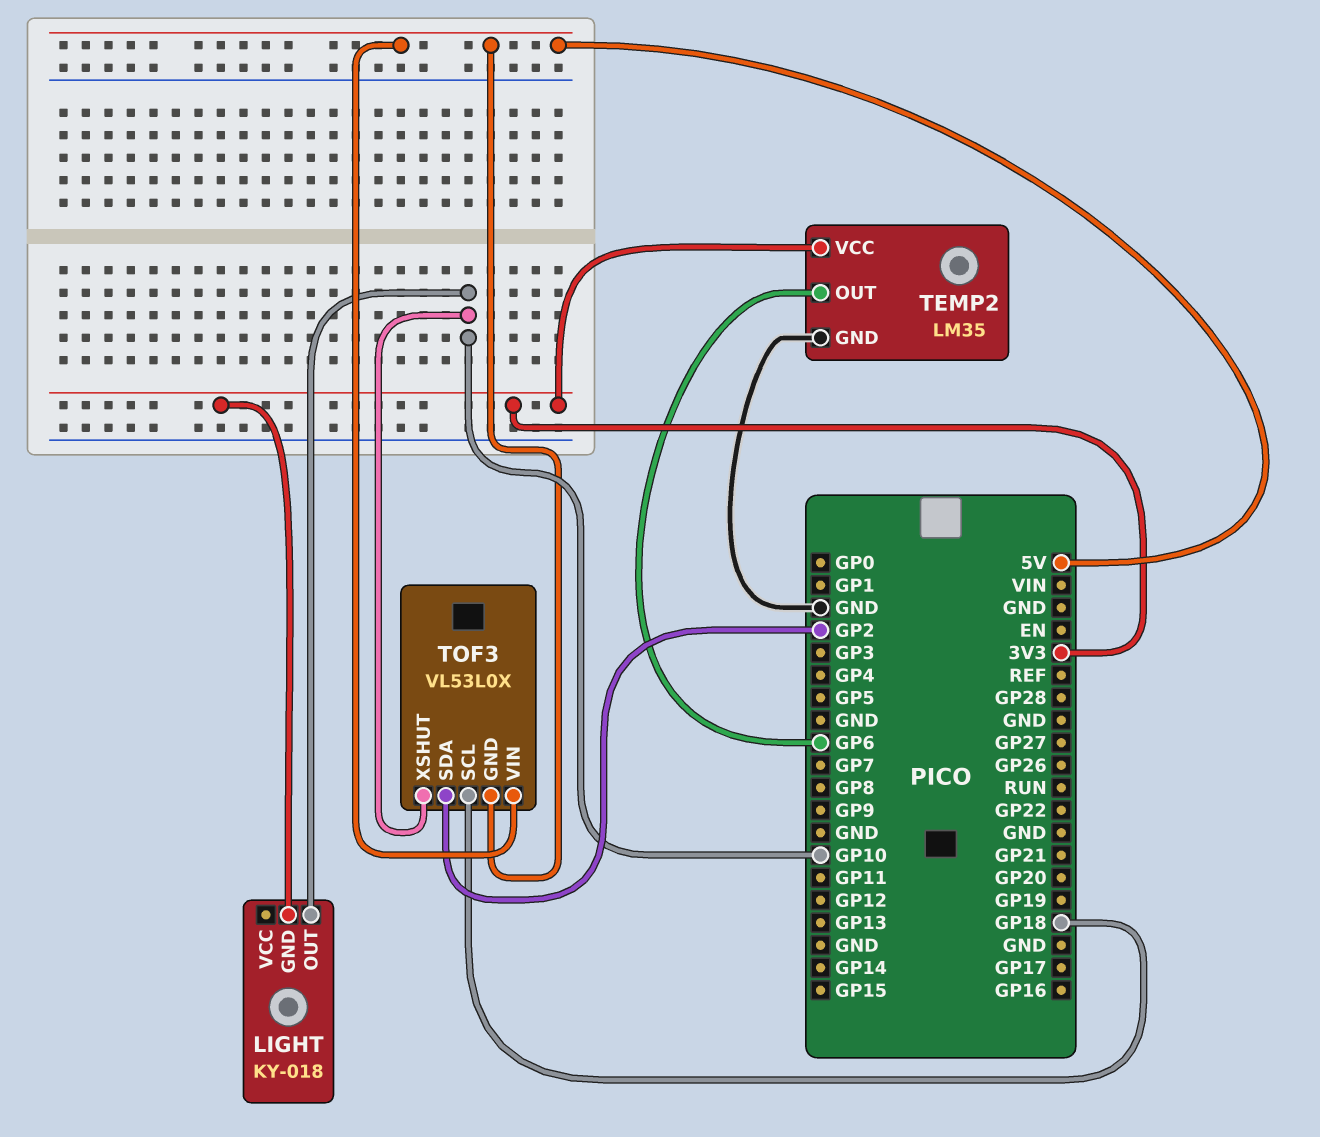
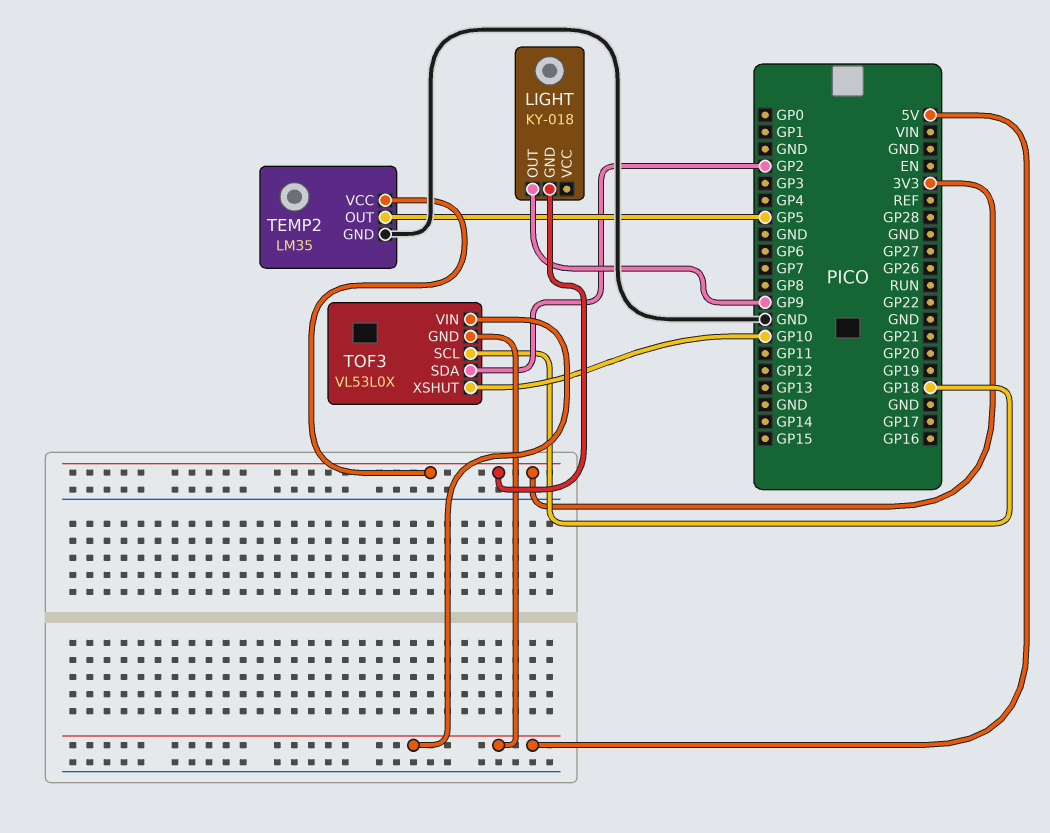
LIGHT pin OUT: GP10 -> GP9
TEMP2 pin OUT: GP6 -> GP5

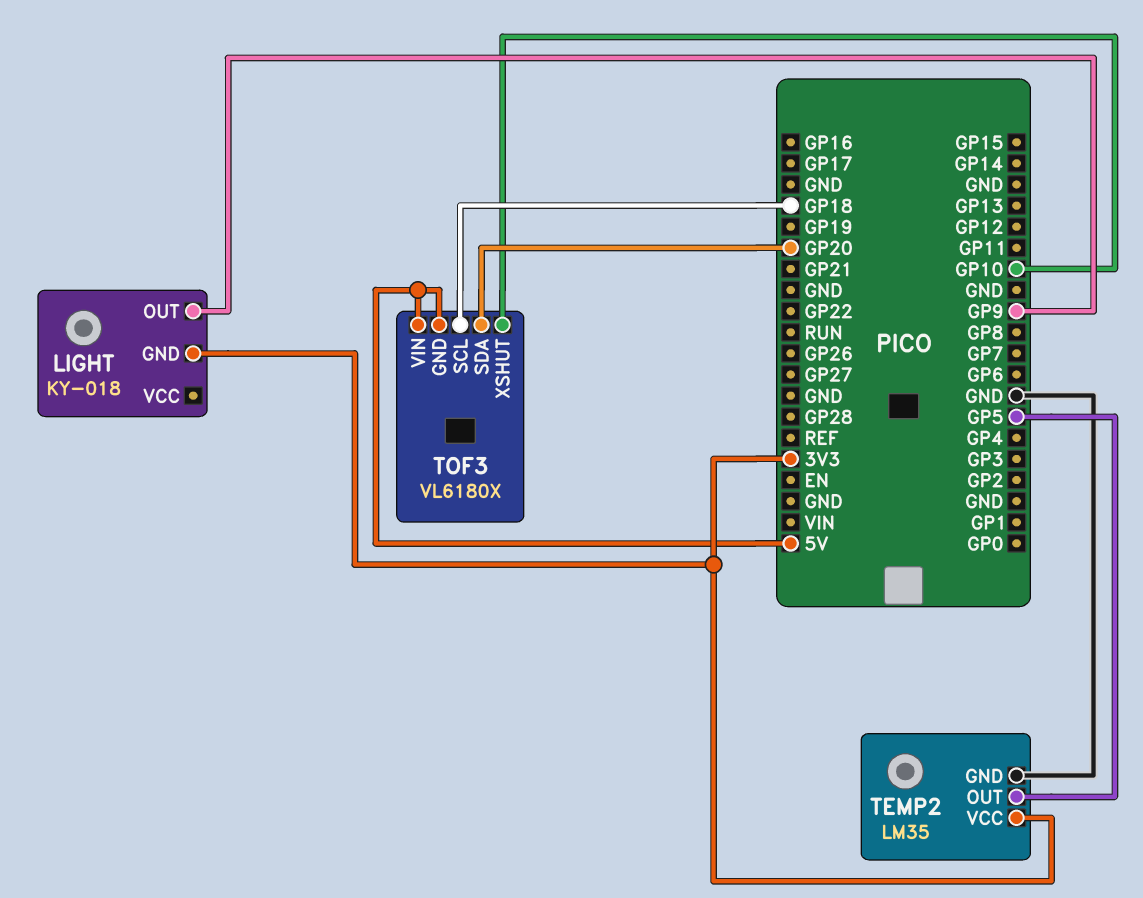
TOF3: VL53L0X -> VL6180X
TOF3 pin SDA: GP2 -> GP20

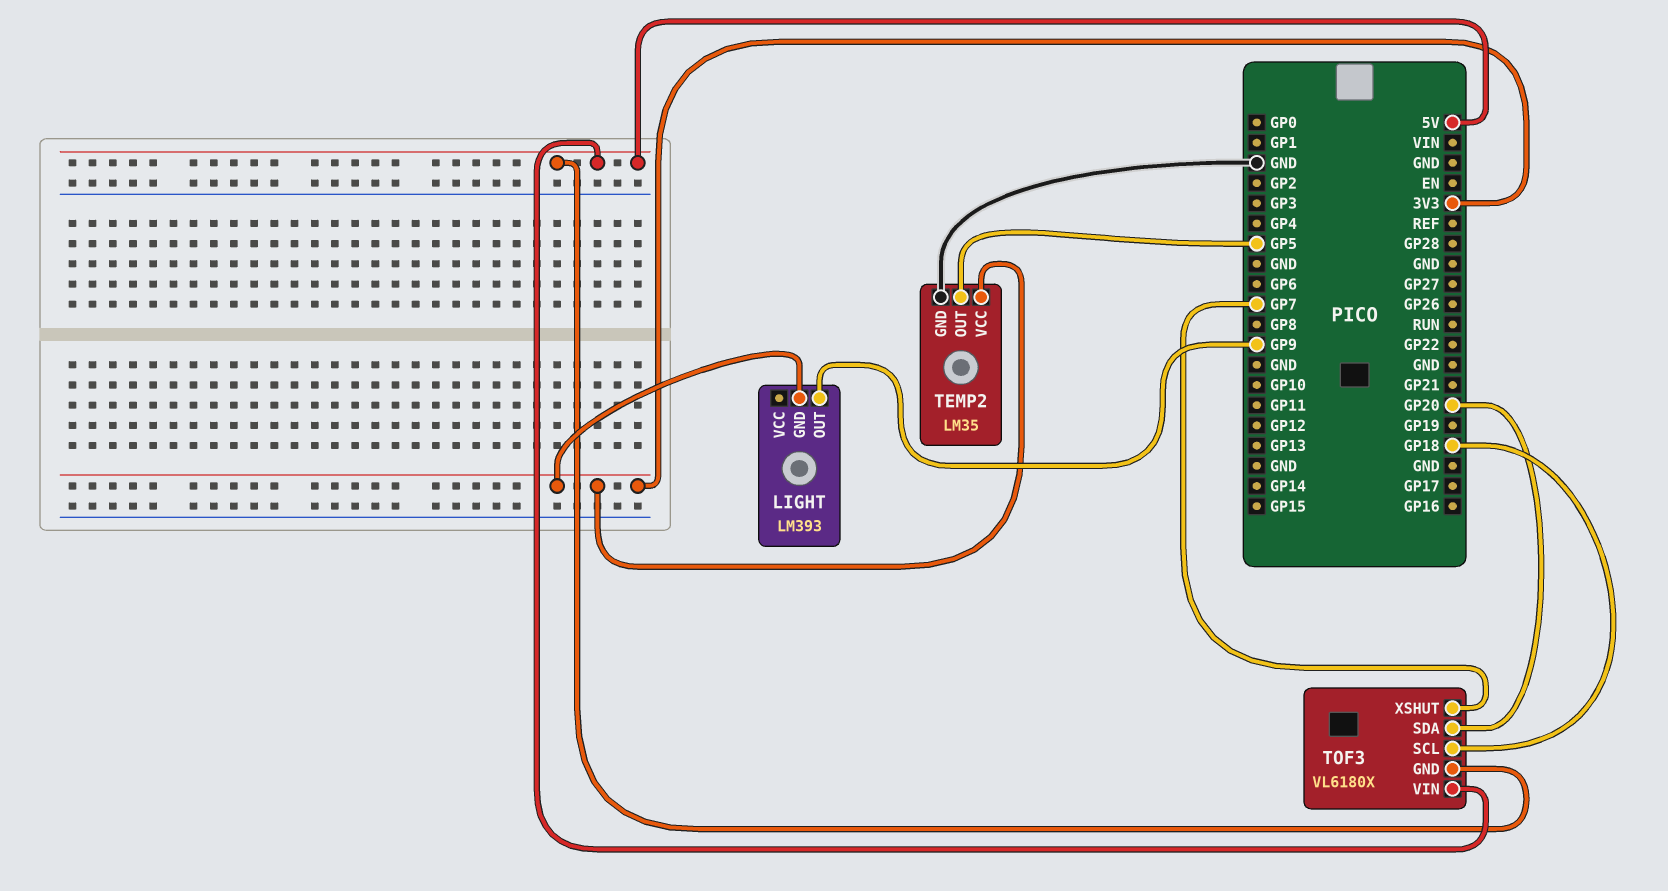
LIGHT: KY-018 -> LM393
TOF3 pin XSHUT: GP10 -> GP7

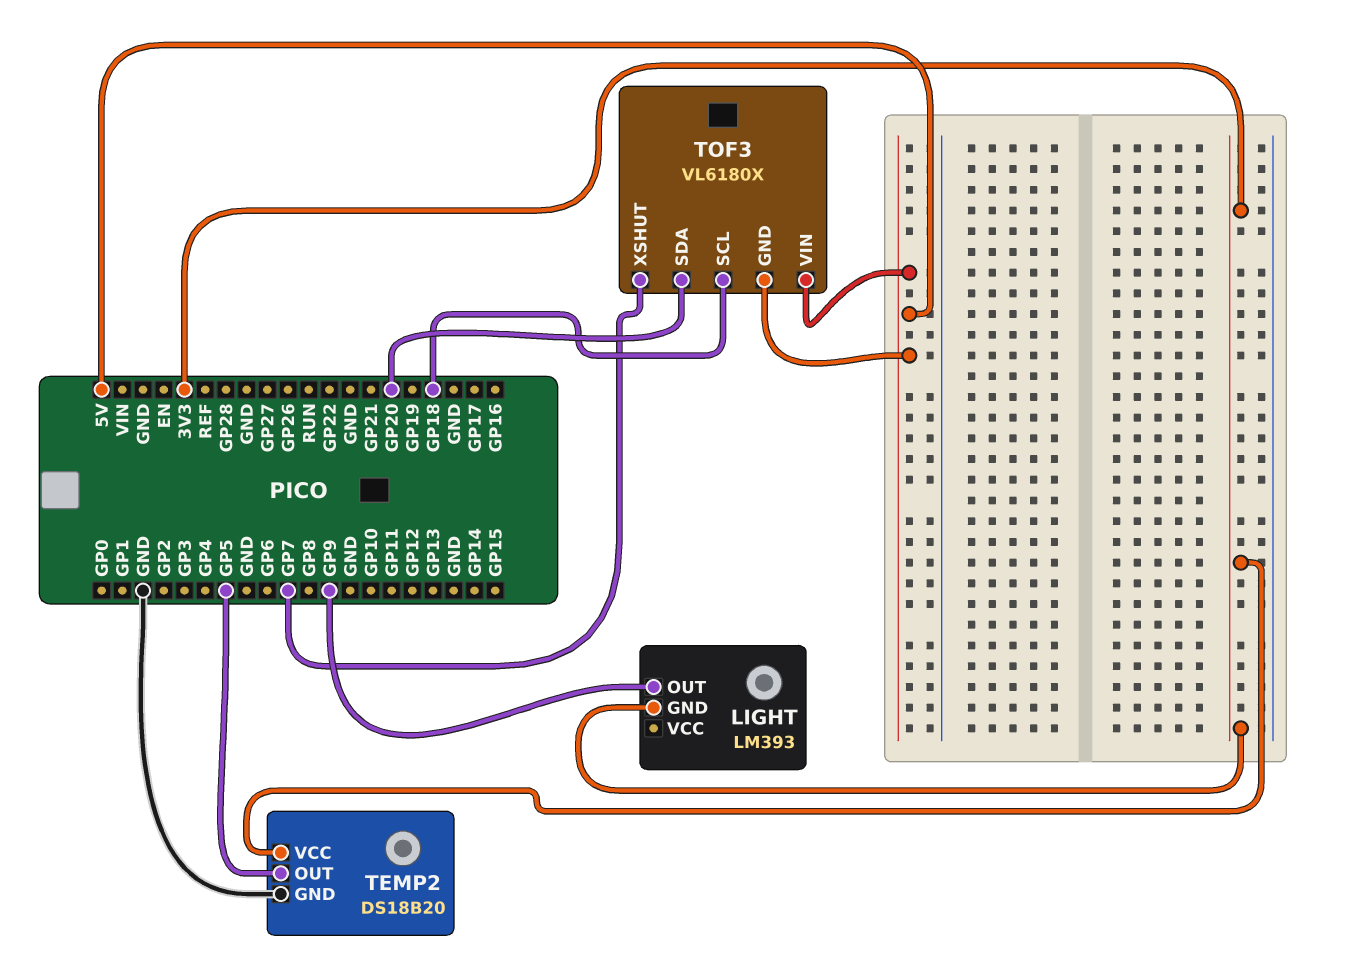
TEMP2: LM35 -> DS18B20

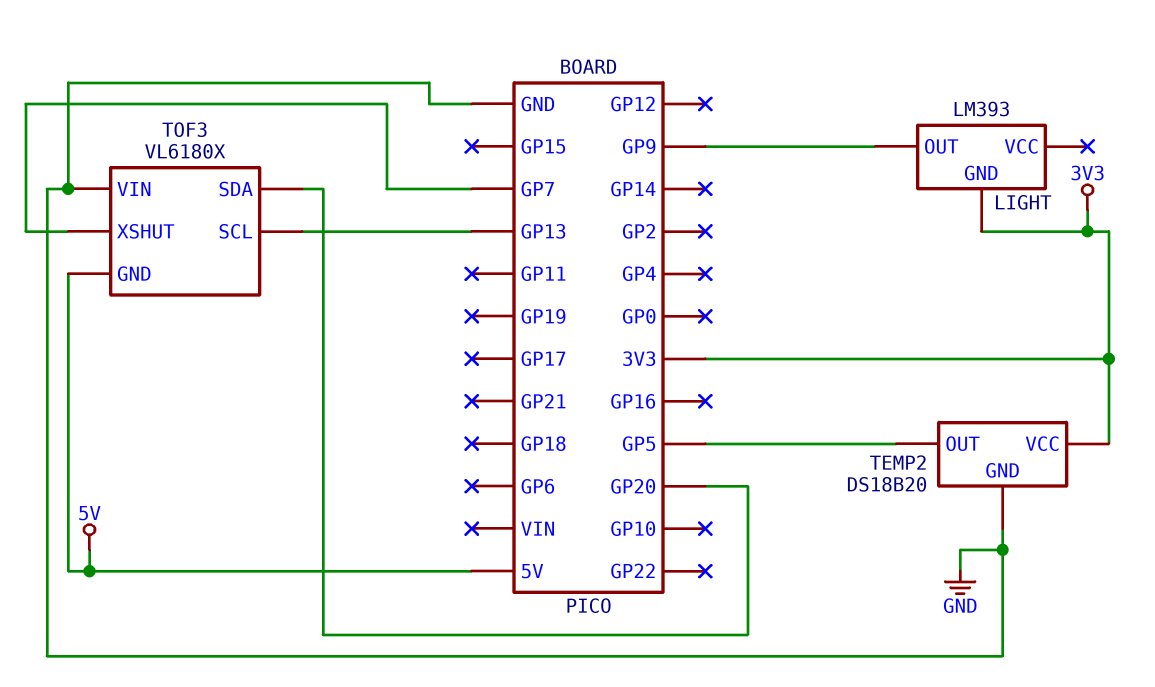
TOF3 pin SCL: GP18 -> GP13
TOF3 pin VIN: 5V -> GND

